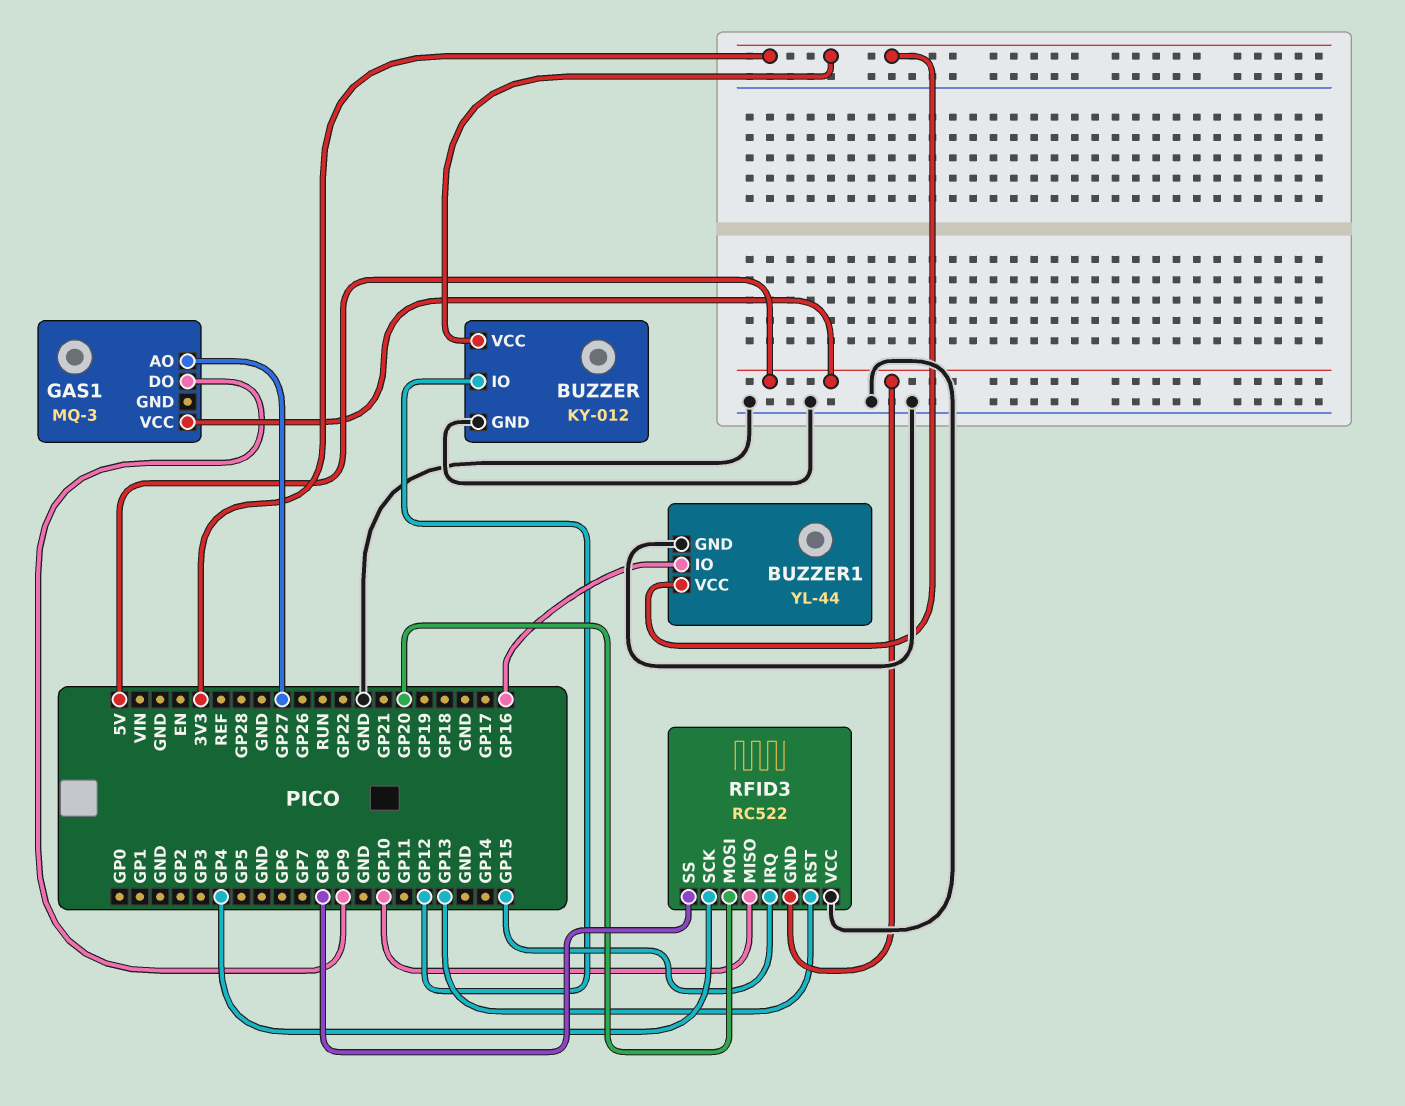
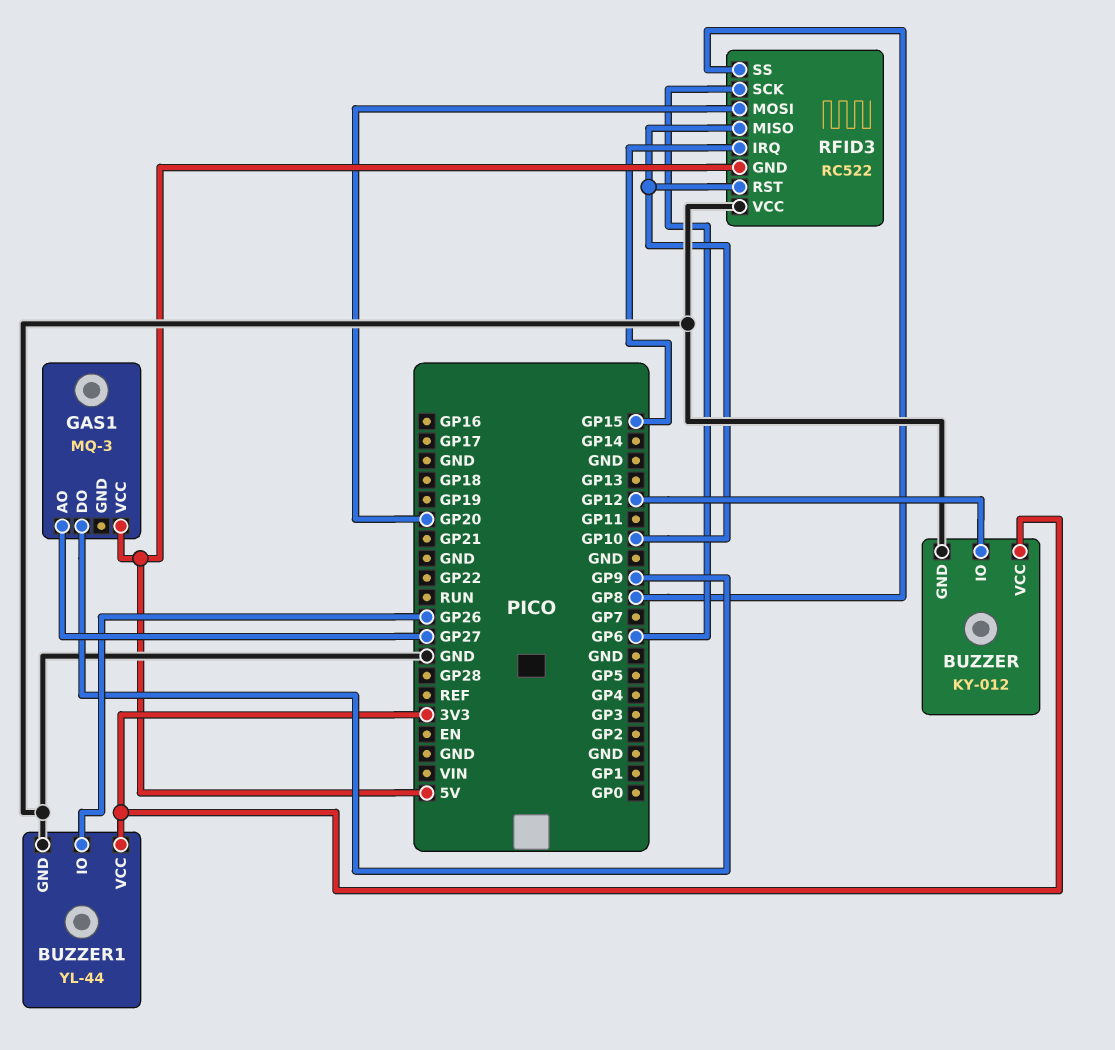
BUZZER1 pin IO: GP16 -> GP26
RFID3 pin RST: GP13 -> GP10
RFID3 pin SCK: GP4 -> GP6

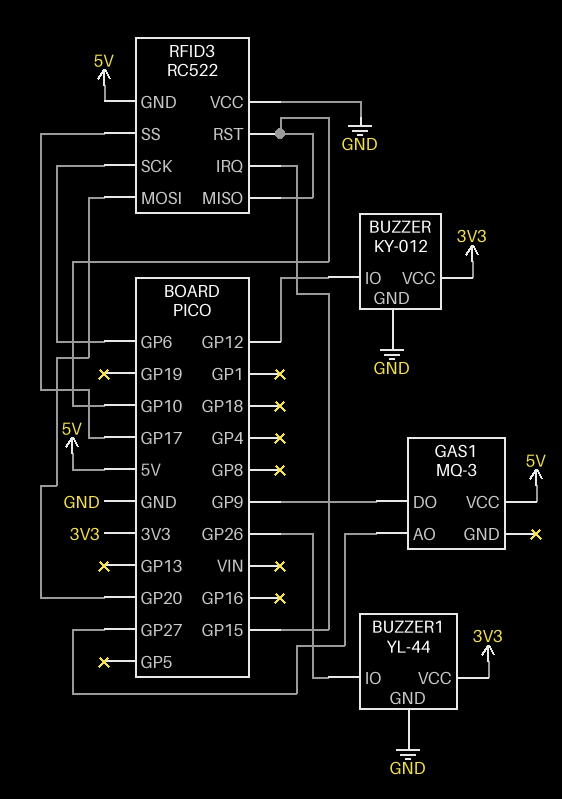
RFID3 pin SS: GP8 -> GP17

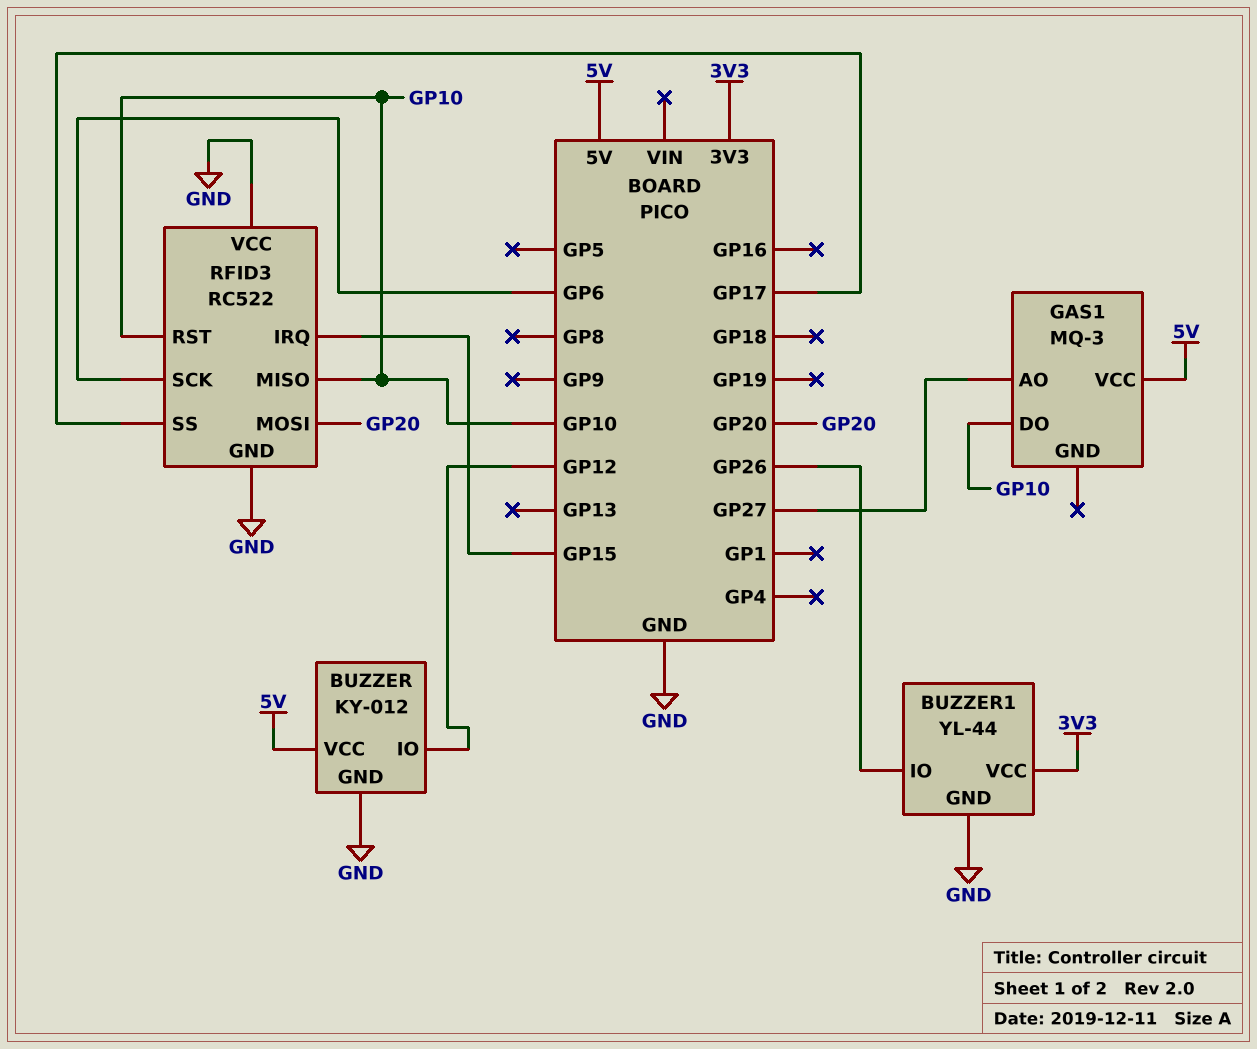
BUZZER pin VCC: 3V3 -> 5V
GAS1 pin DO: GP9 -> GP10
RFID3 pin GND: 5V -> GND

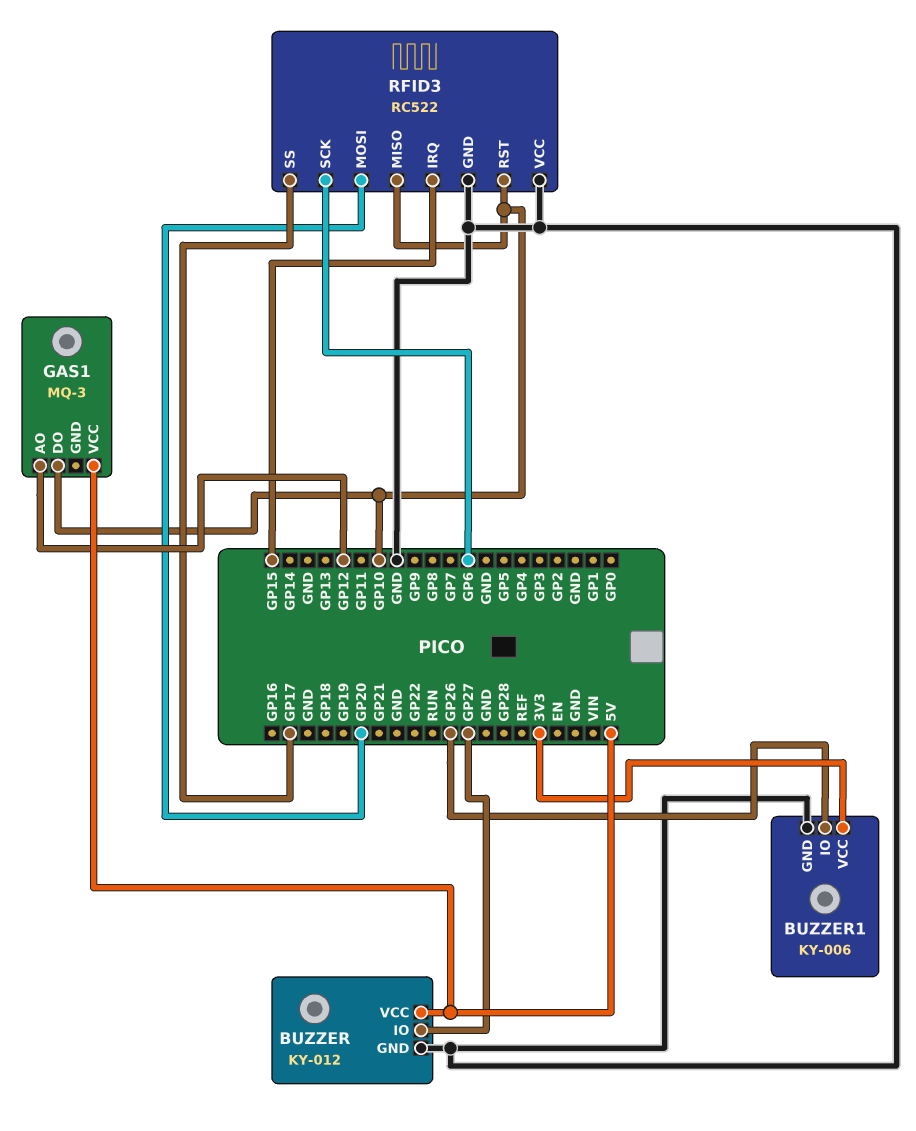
BUZZER pin IO: GP12 -> GP27
BUZZER1: YL-44 -> KY-006
GAS1 pin AO: GP27 -> GP12

